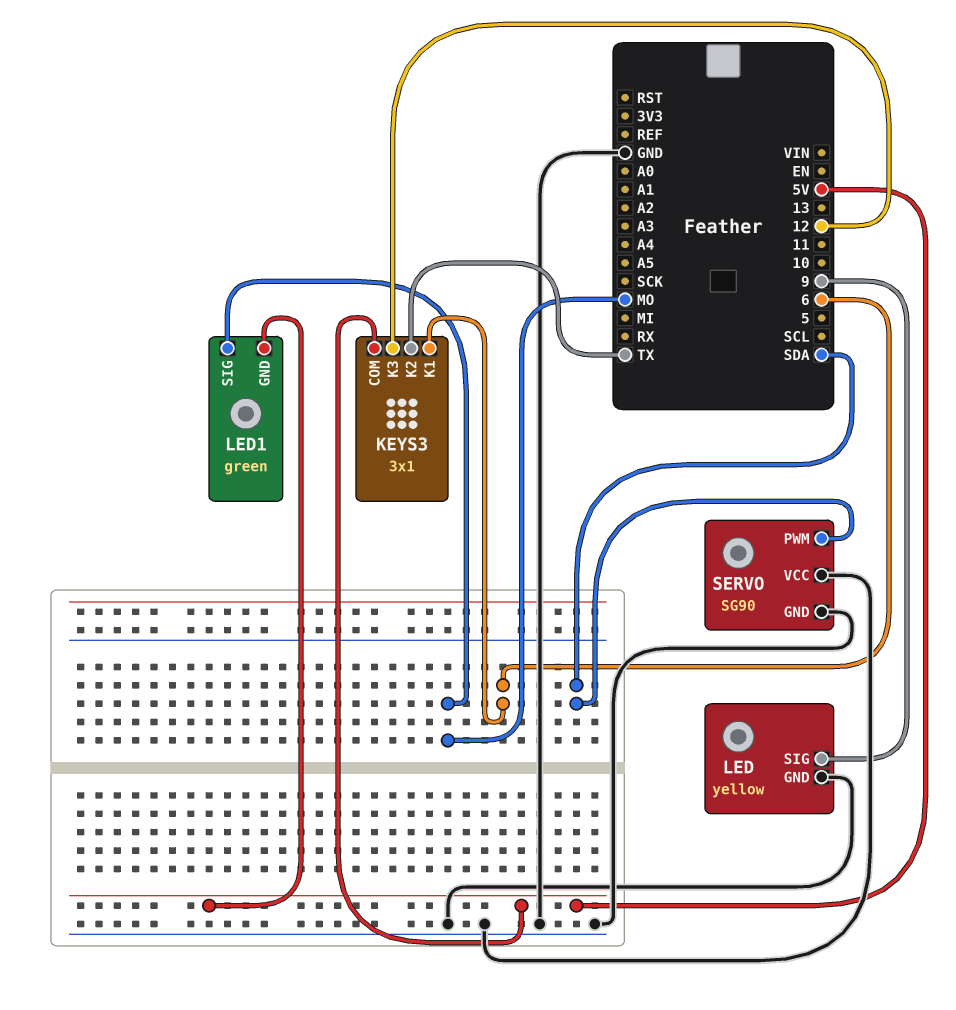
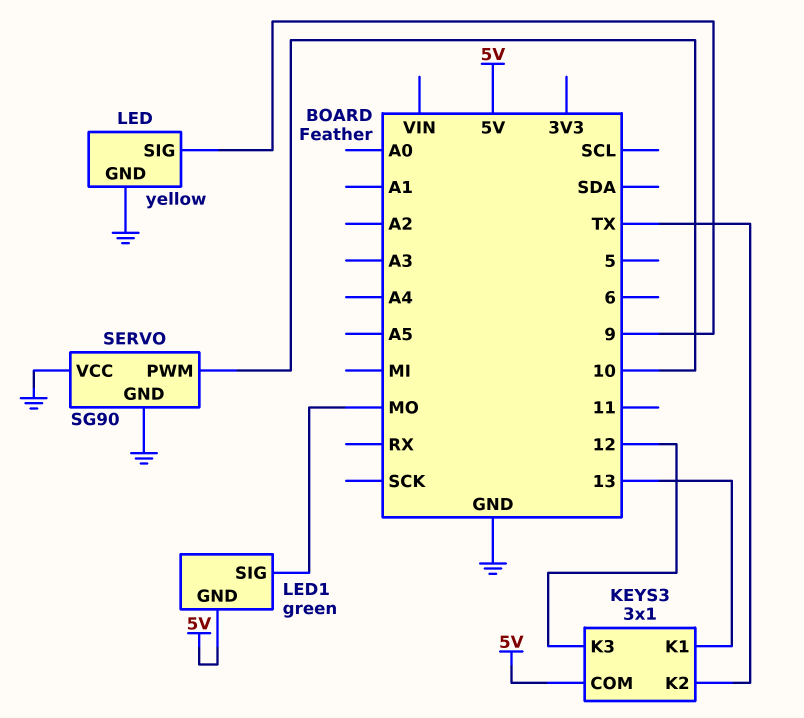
KEYS3 pin K1: 6 -> 13
SERVO pin PWM: SDA -> 10

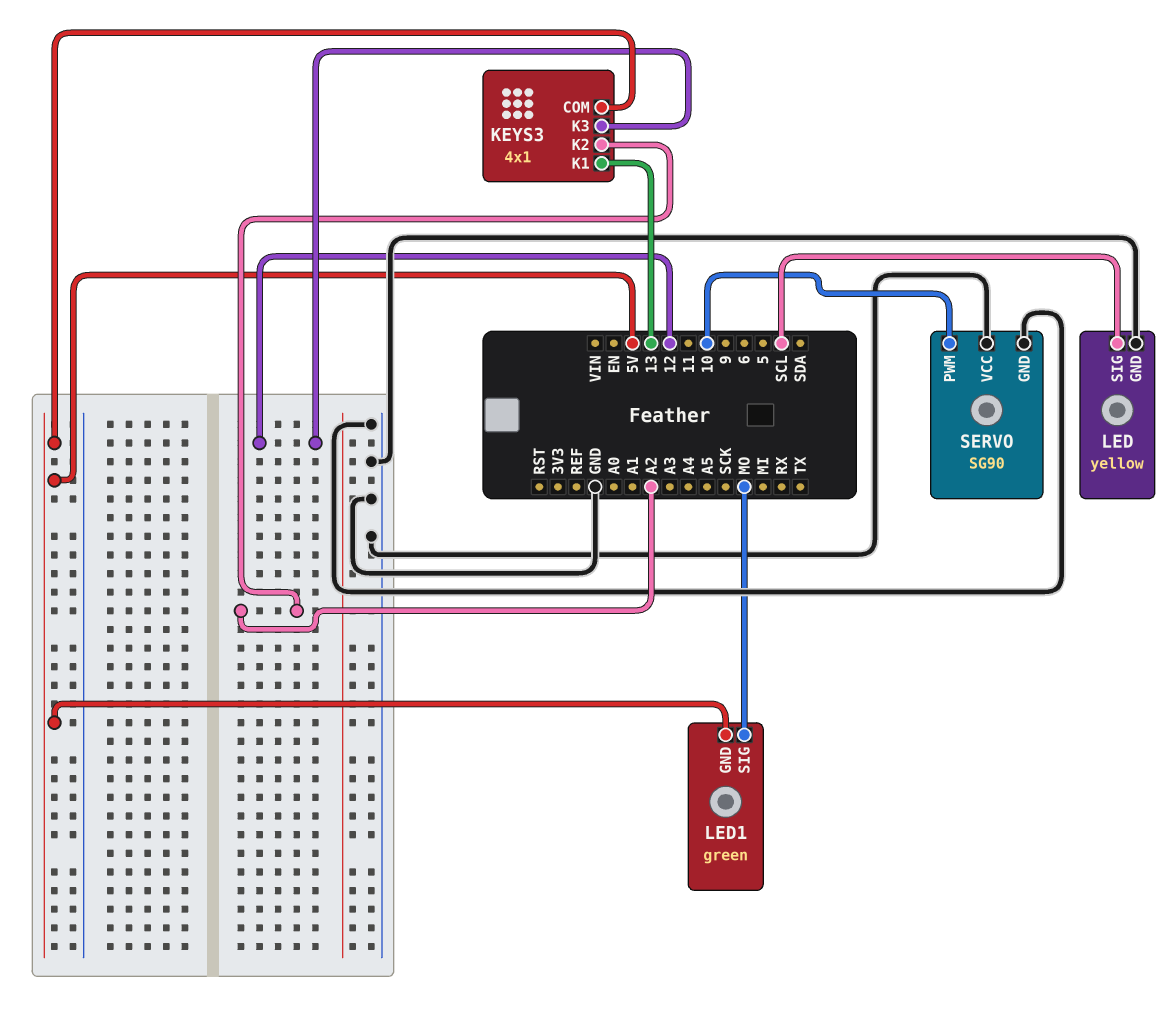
KEYS3: 3x1 -> 4x1
KEYS3 pin K2: TX -> A2
LED pin SIG: 9 -> SCL

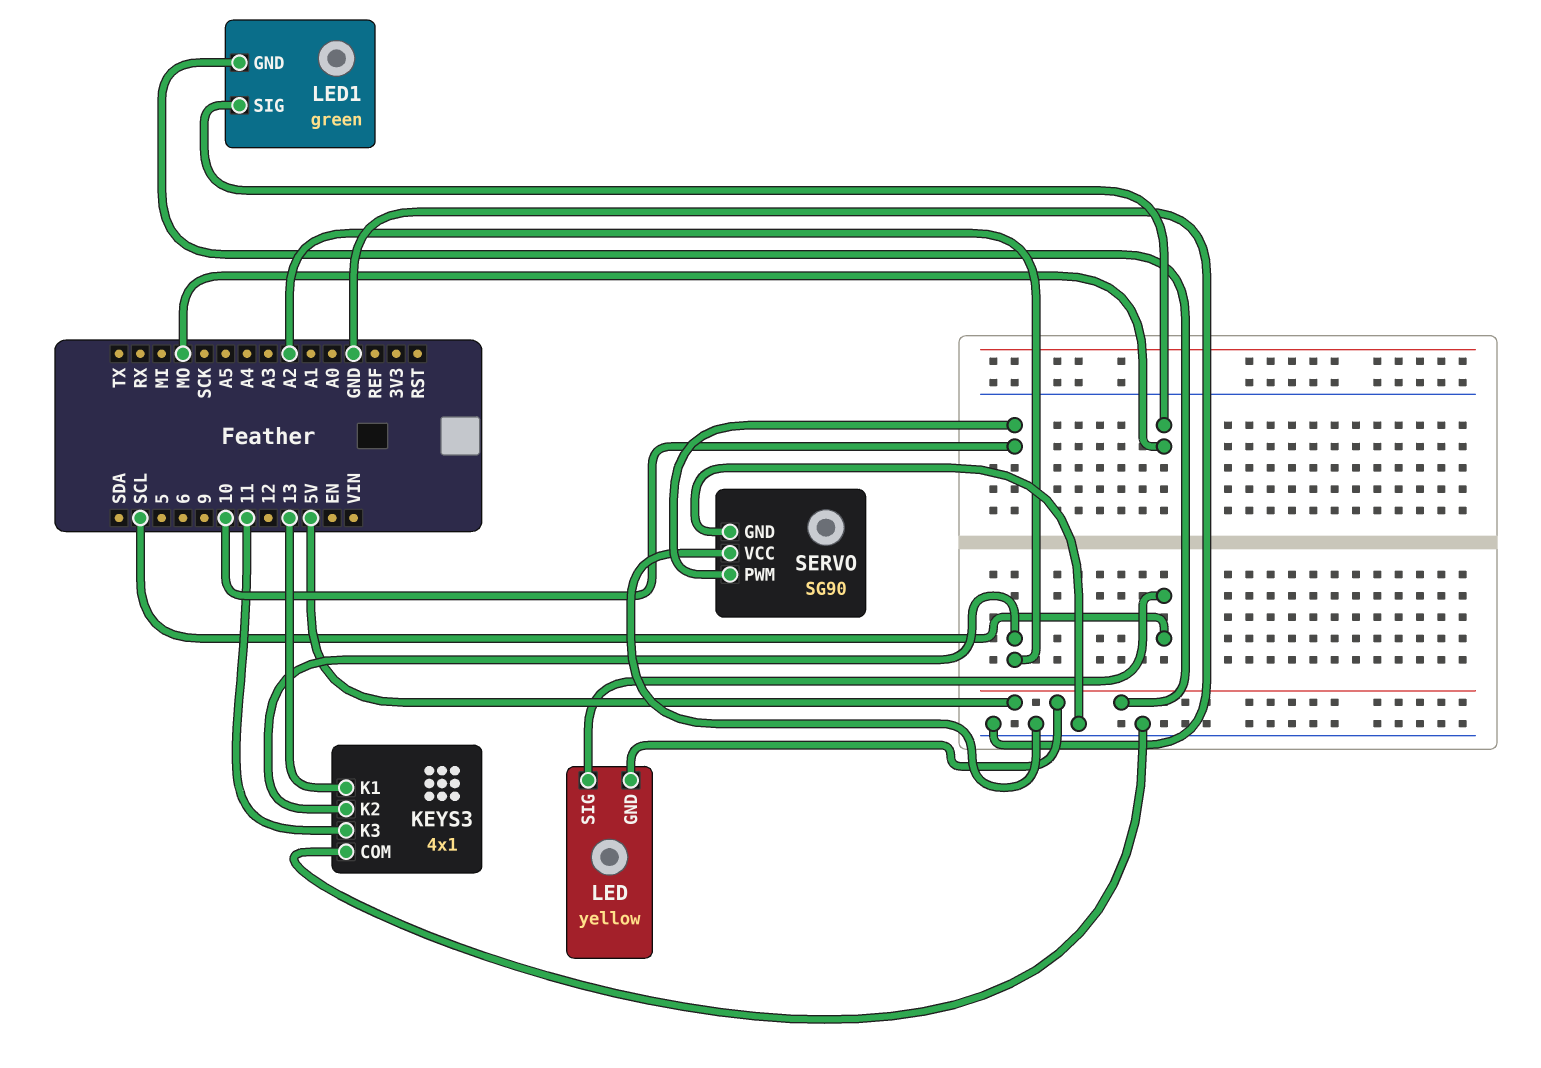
KEYS3 pin COM: 5V -> GND
KEYS3 pin K3: 12 -> 11
LED pin GND: GND -> 5V

